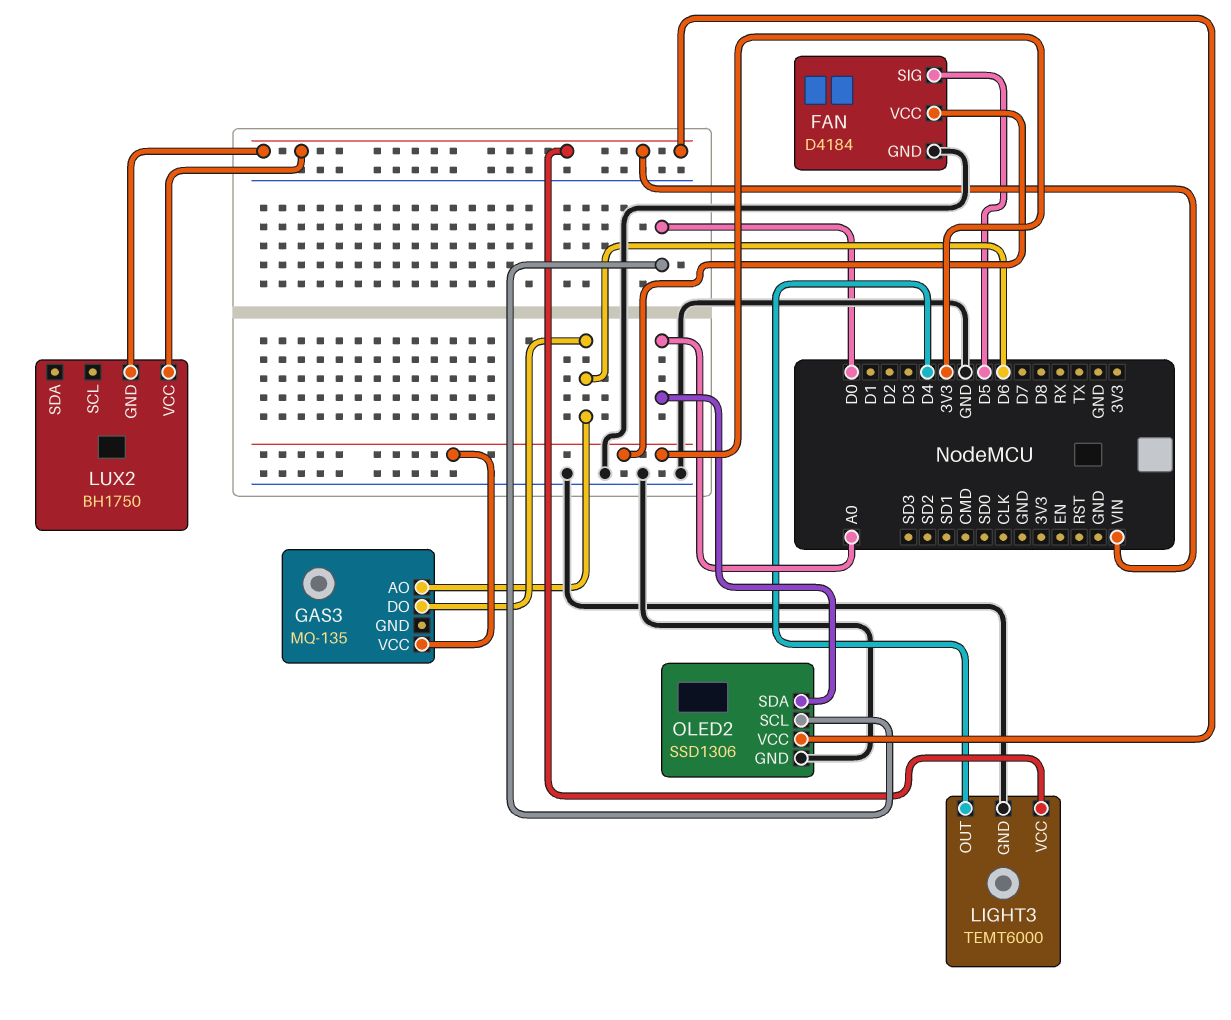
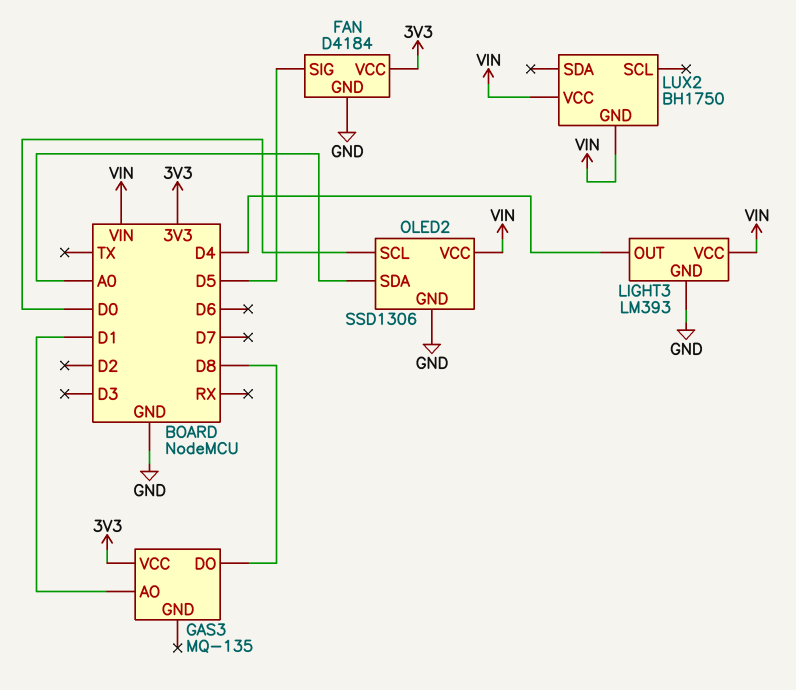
GAS3 pin AO: D6 -> D1
GAS3 pin DO: D6 -> D8
LIGHT3: TEMT6000 -> LM393

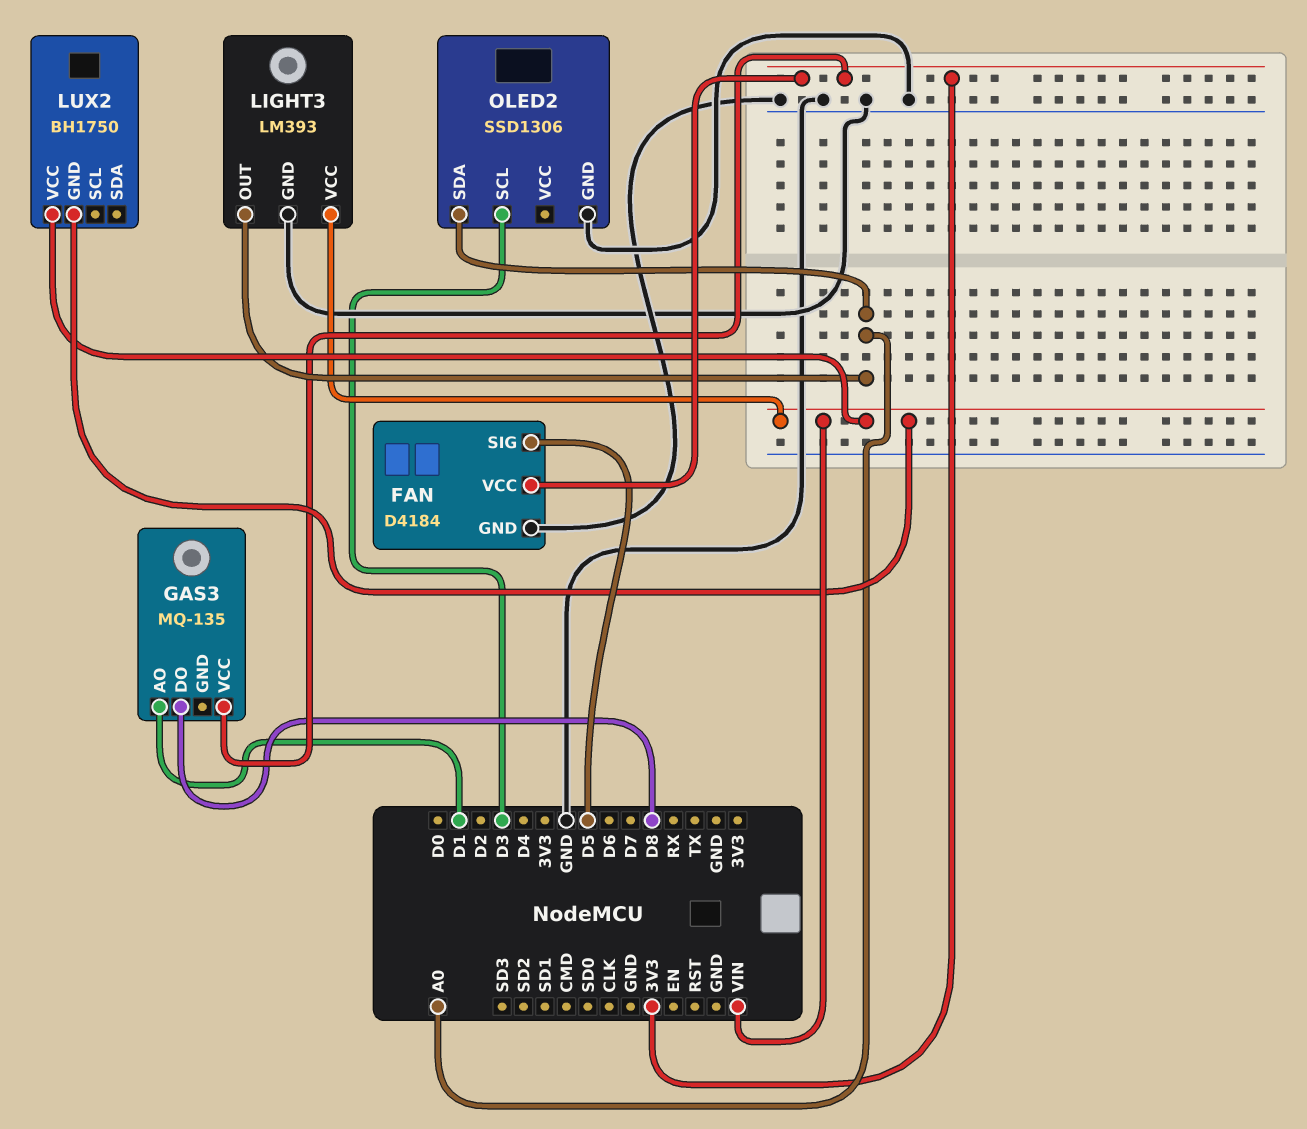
LIGHT3 pin OUT: D4 -> A0
OLED2 pin SCL: D0 -> D3
OLED2 pin VCC: VIN -> none

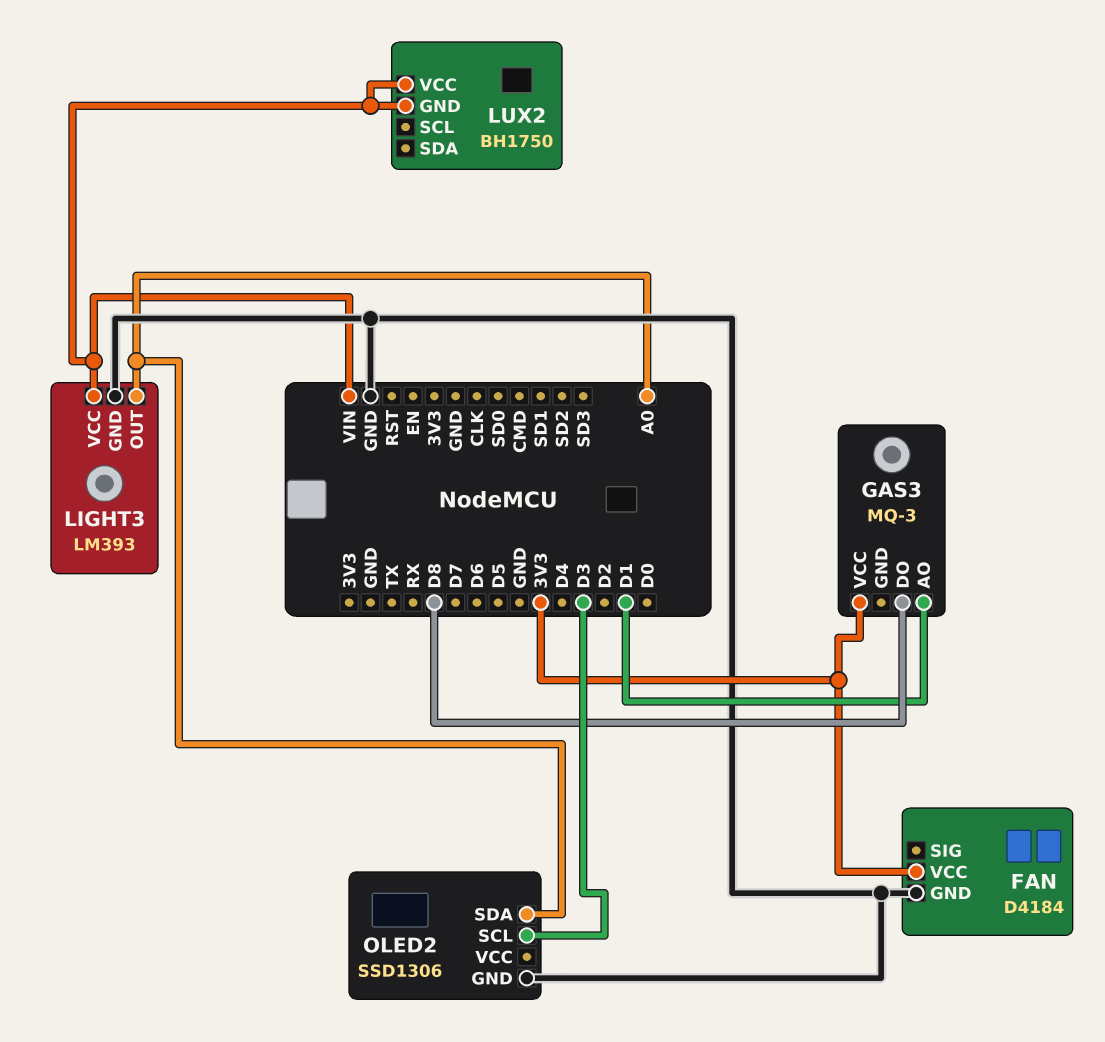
FAN pin SIG: D5 -> none
GAS3: MQ-135 -> MQ-3

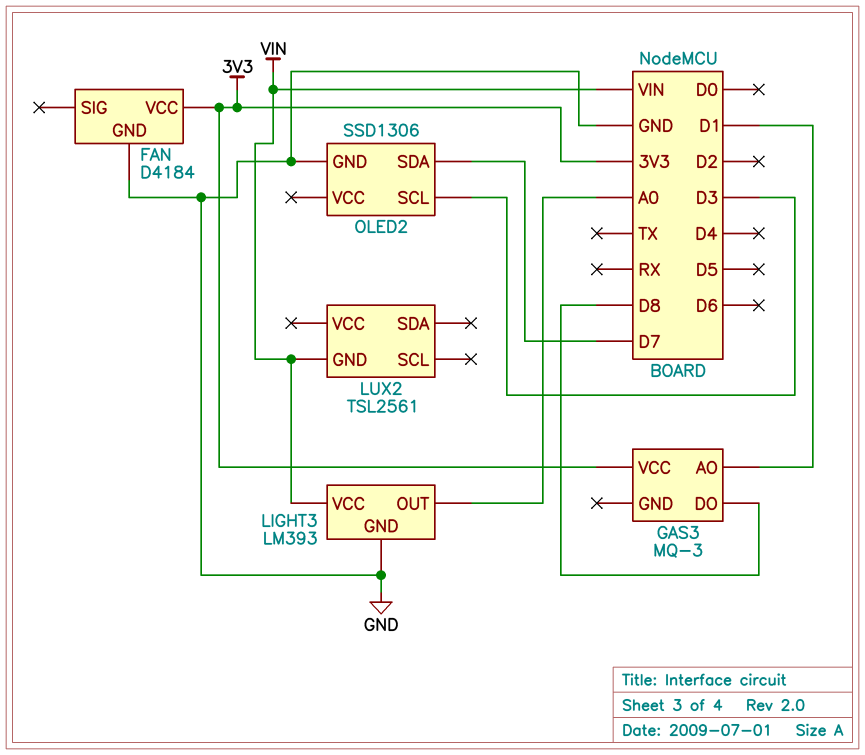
LUX2: BH1750 -> TSL2561
LUX2 pin VCC: VIN -> none
OLED2 pin SDA: A0 -> D7

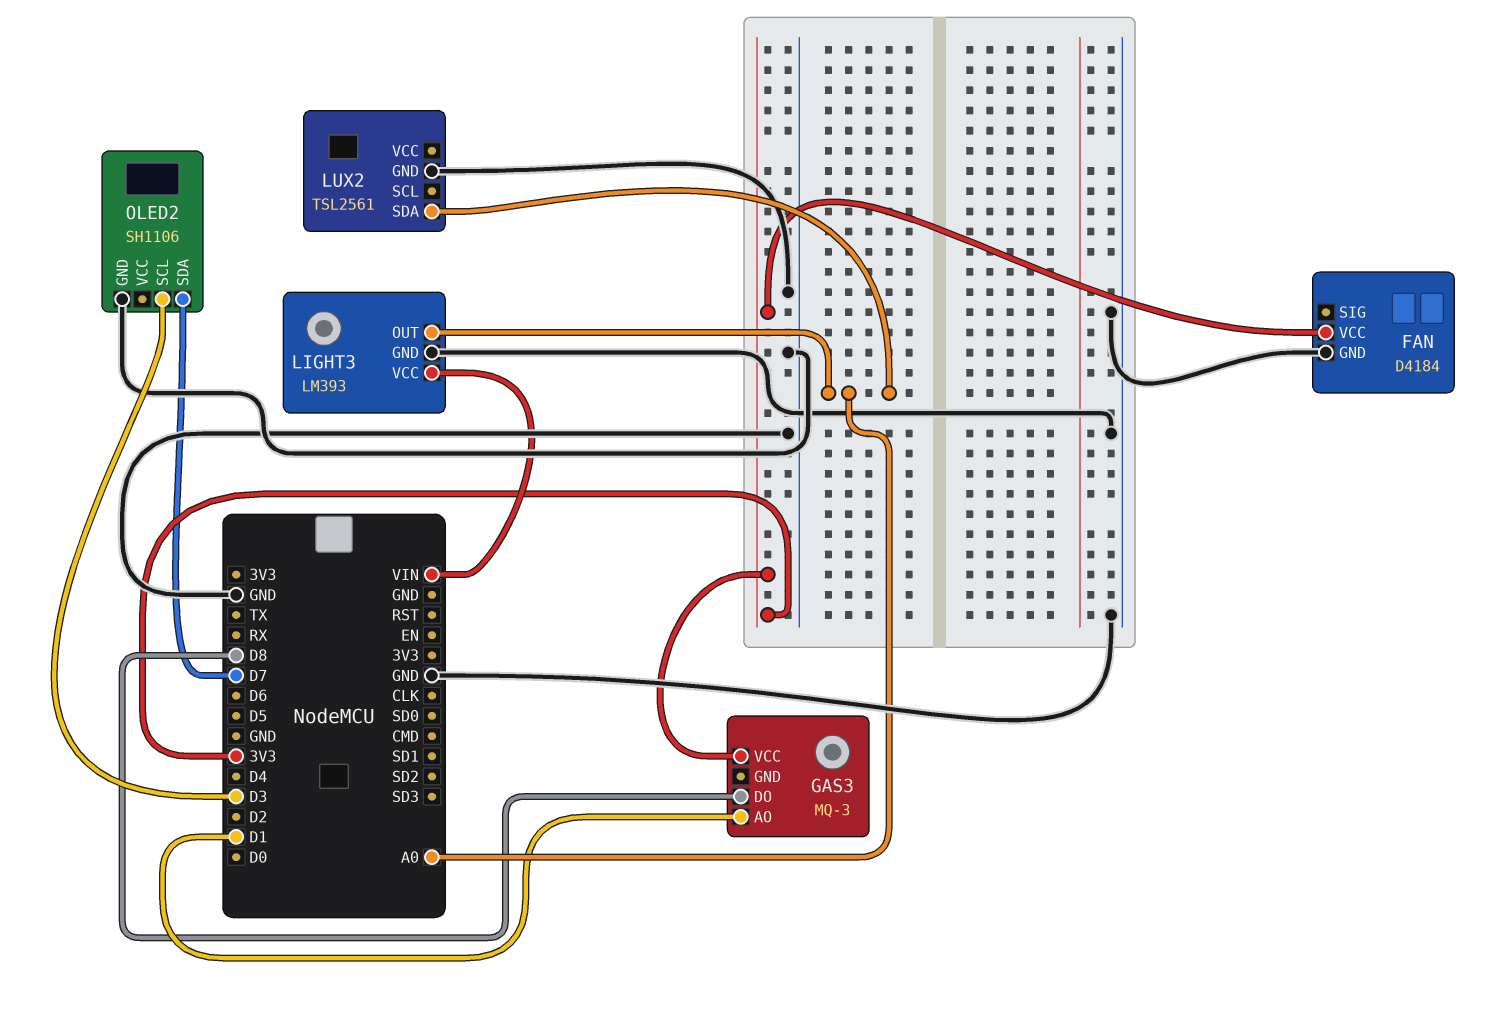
LUX2 pin GND: VIN -> GND
LUX2 pin SDA: none -> A0
OLED2: SSD1306 -> SH1106

